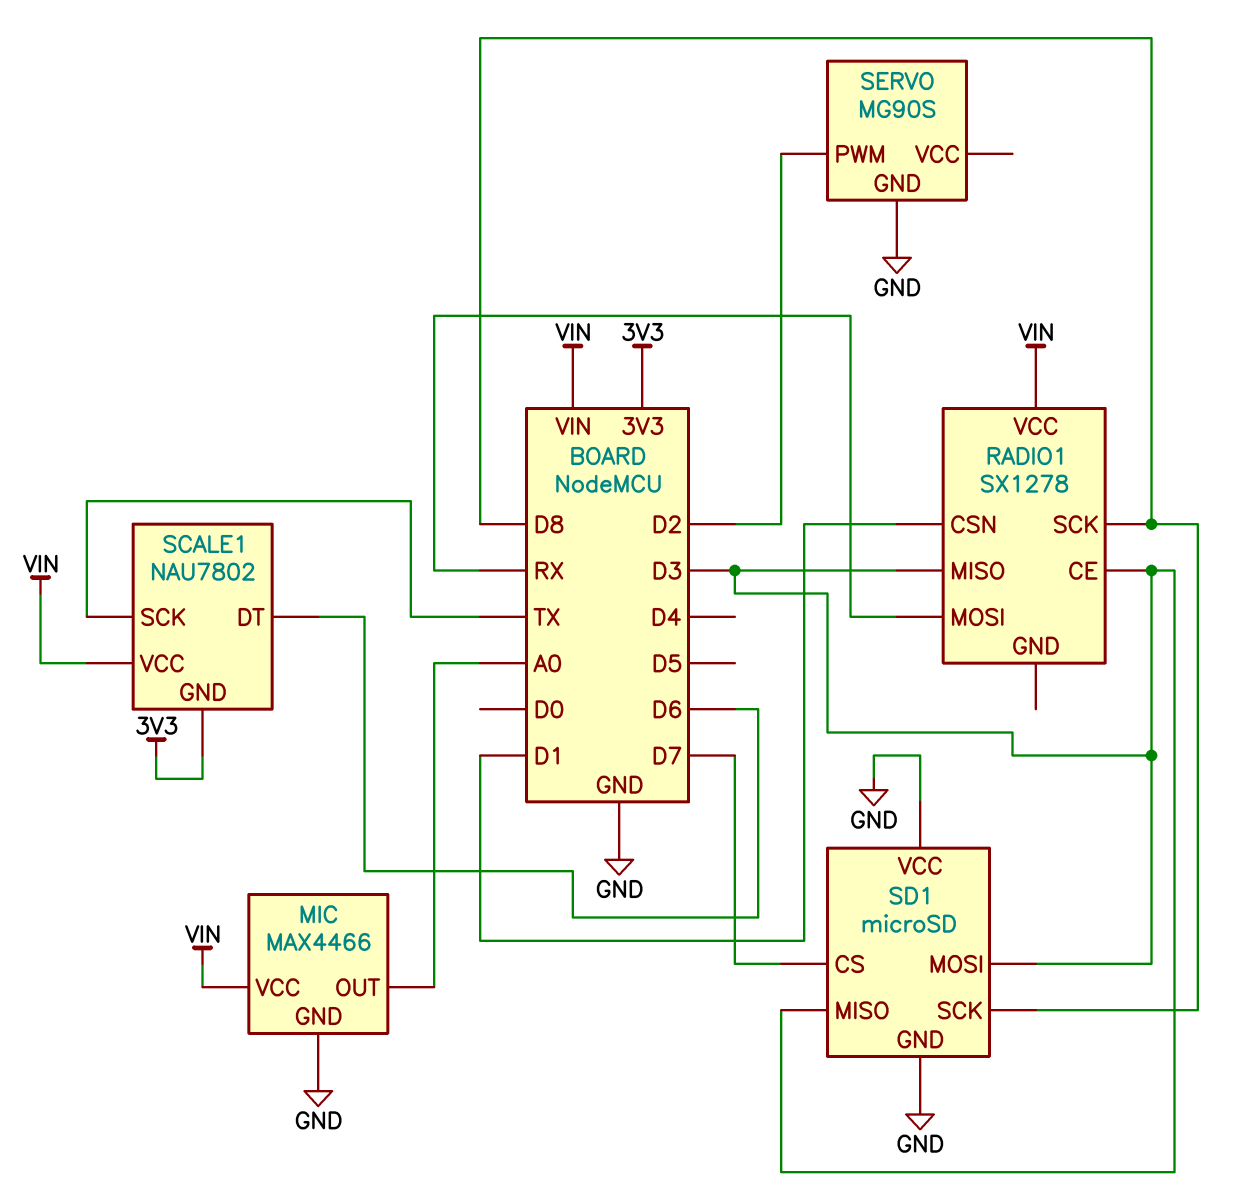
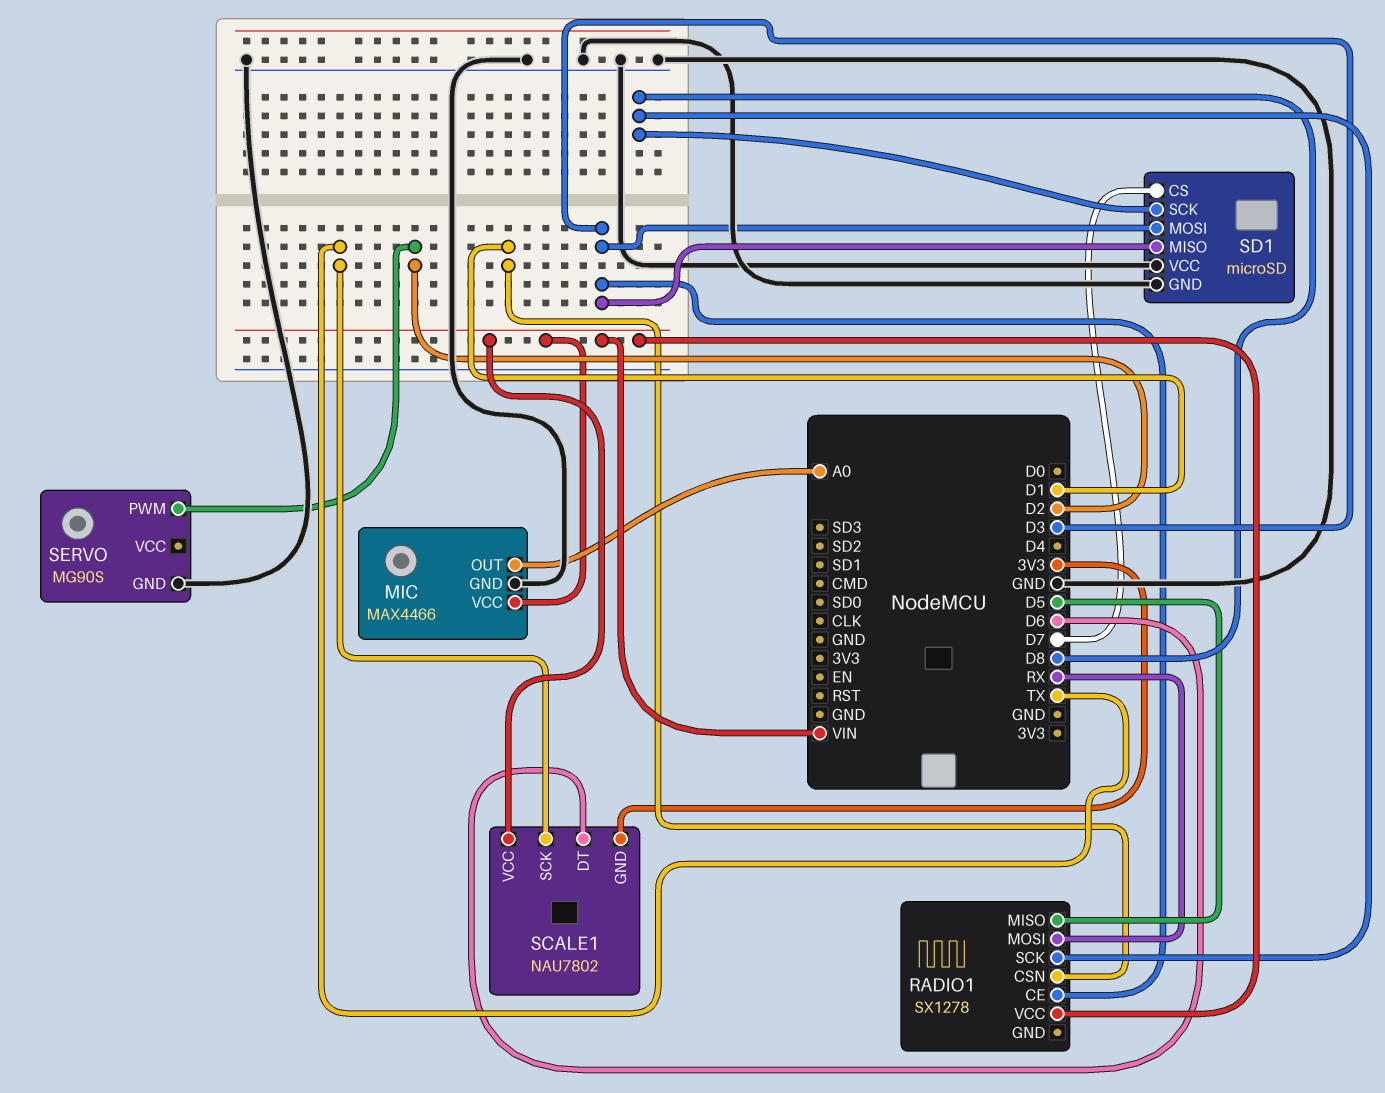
RADIO1 pin MISO: D3 -> D5

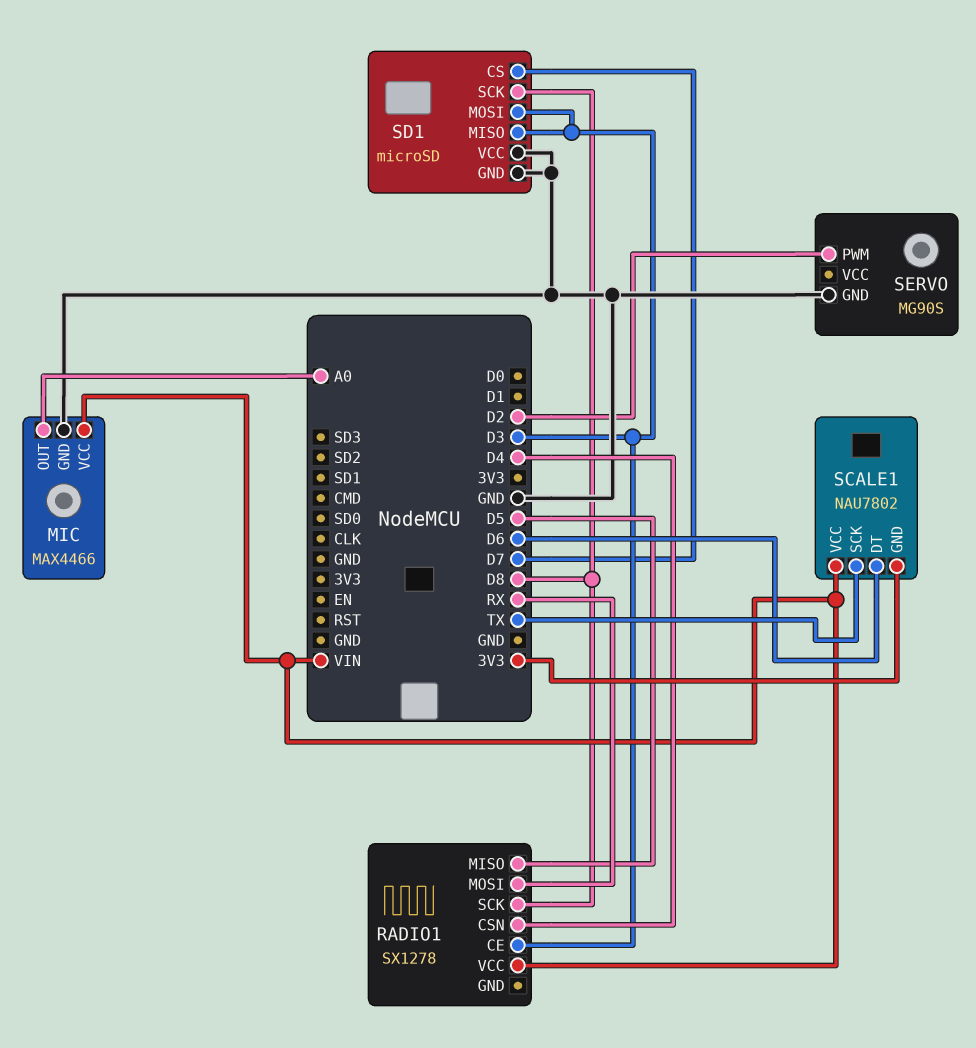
RADIO1 pin CSN: D1 -> D4

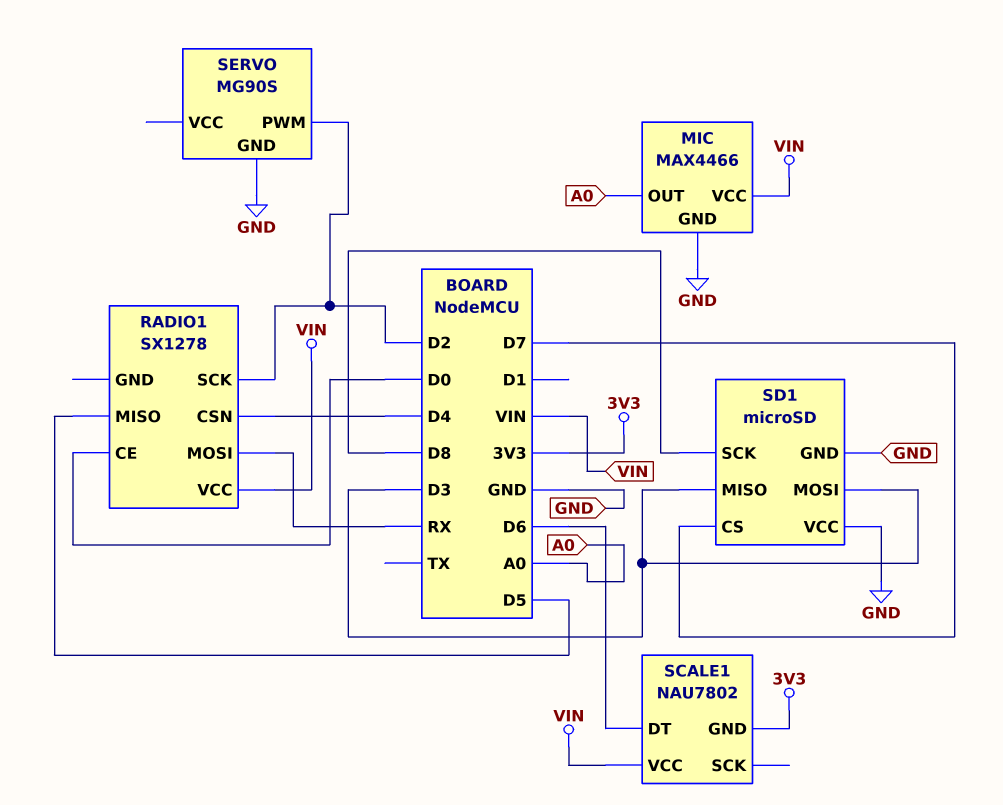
RADIO1 pin CE: D3 -> D0
RADIO1 pin SCK: D8 -> D2
SCALE1 pin SCK: TX -> none

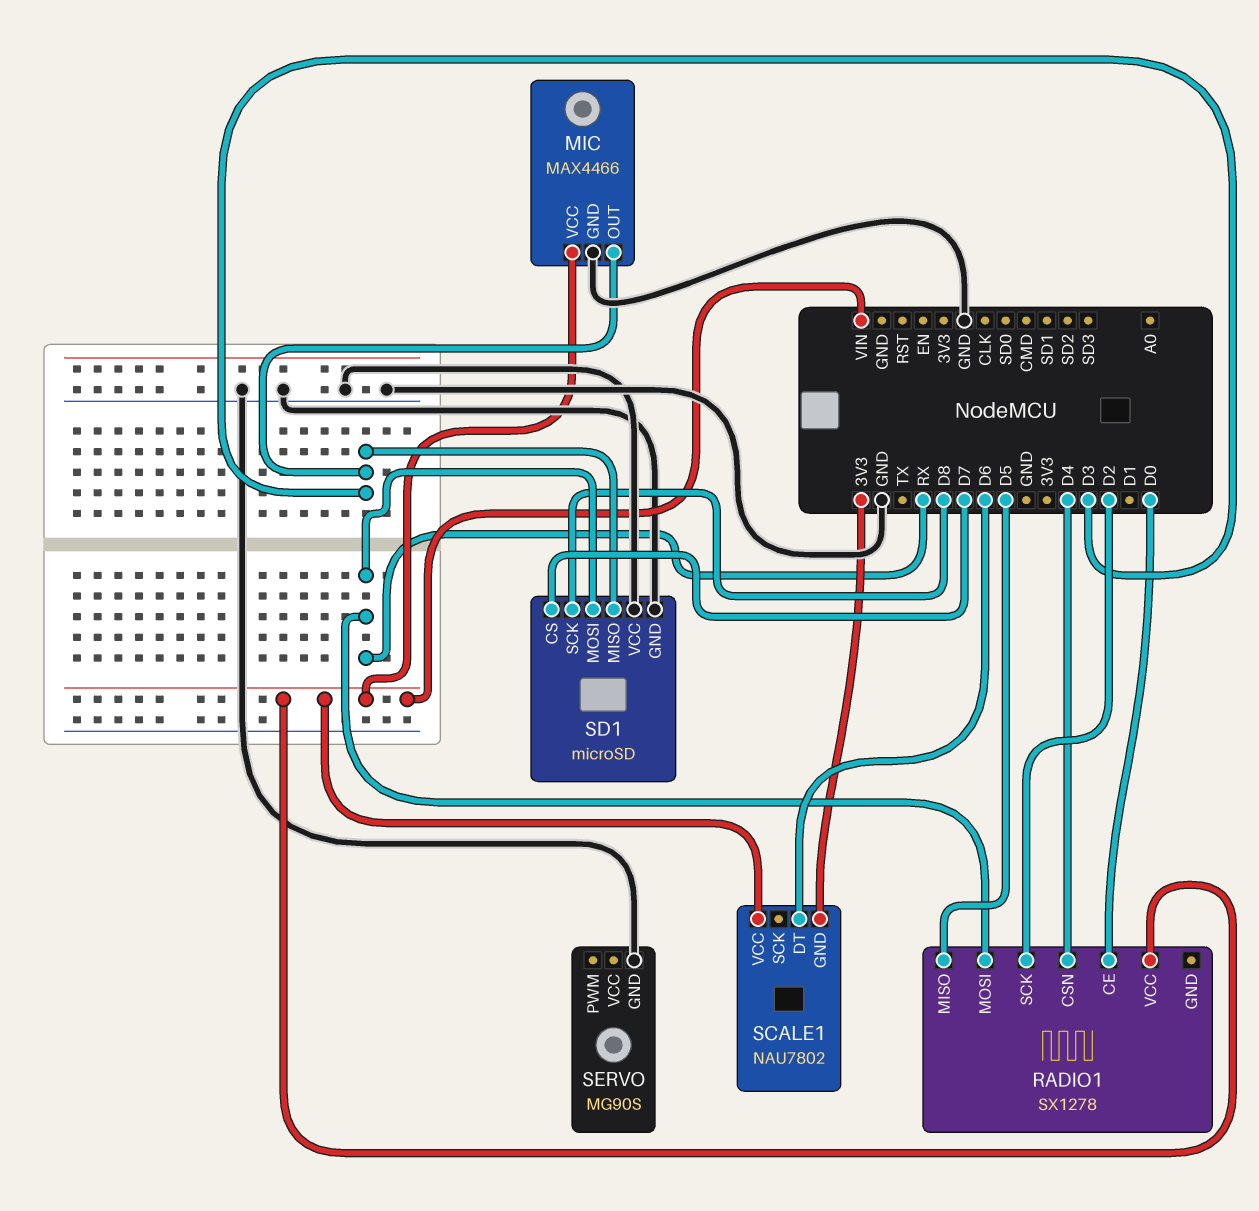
MIC pin OUT: A0 -> D3
SD1 pin MOSI: D3 -> RX
SERVO pin PWM: D2 -> none

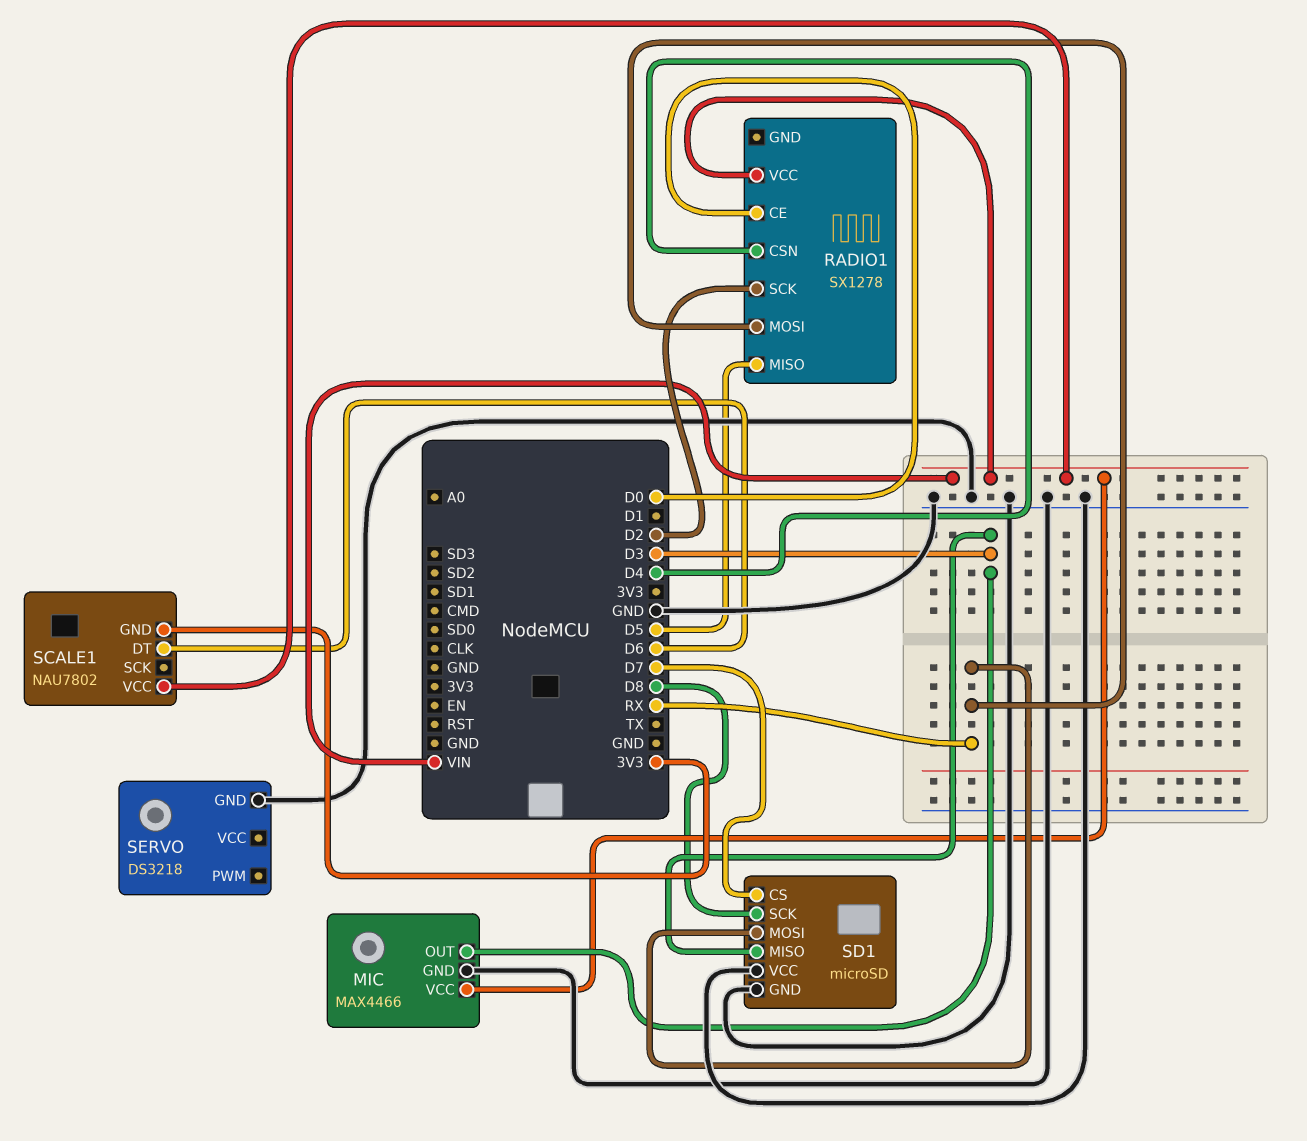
SERVO: MG90S -> DS3218

